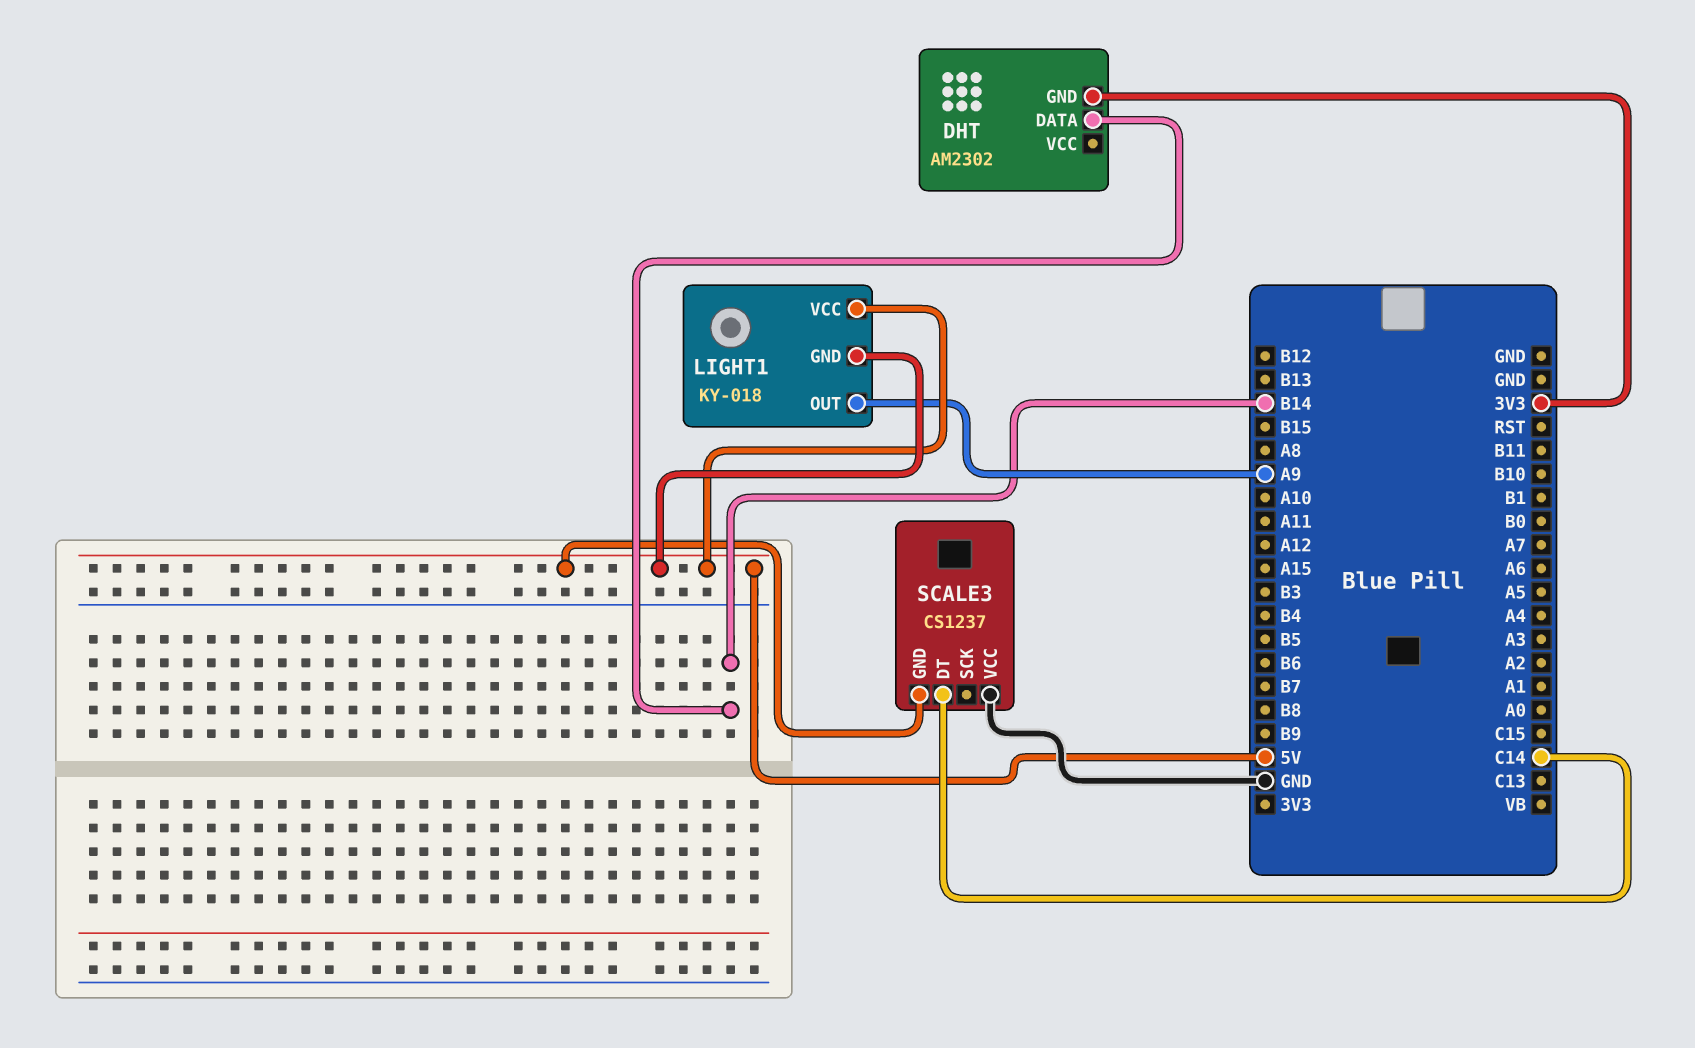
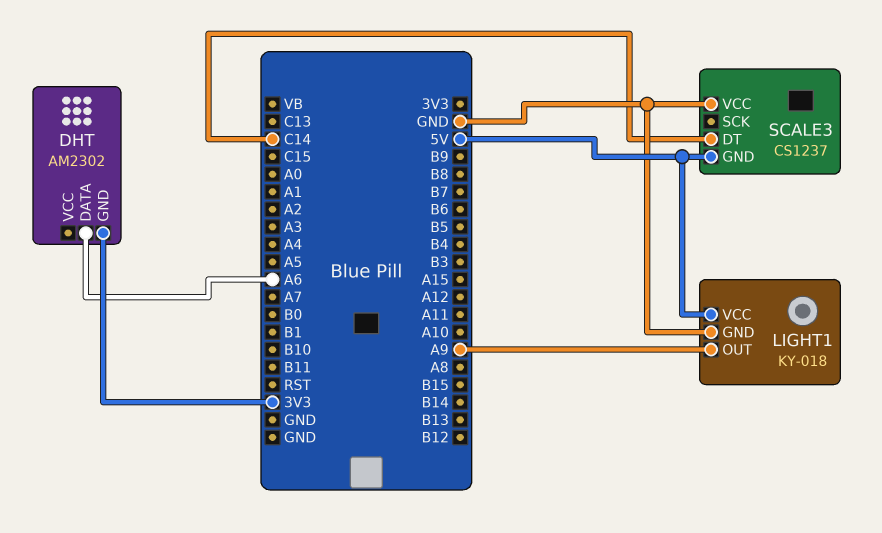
DHT pin DATA: B14 -> A6
LIGHT1 pin GND: 5V -> GND

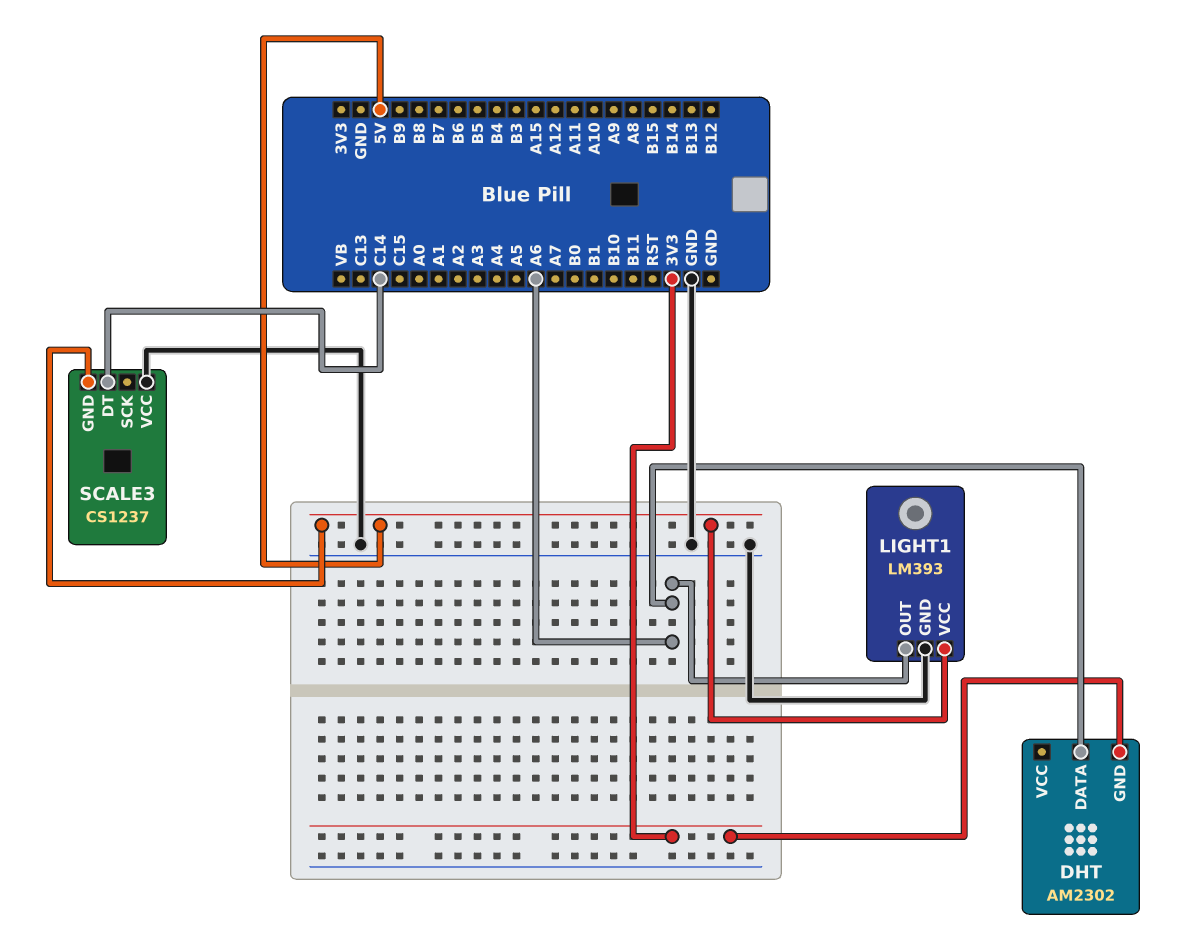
LIGHT1: KY-018 -> LM393
LIGHT1 pin OUT: A9 -> A6

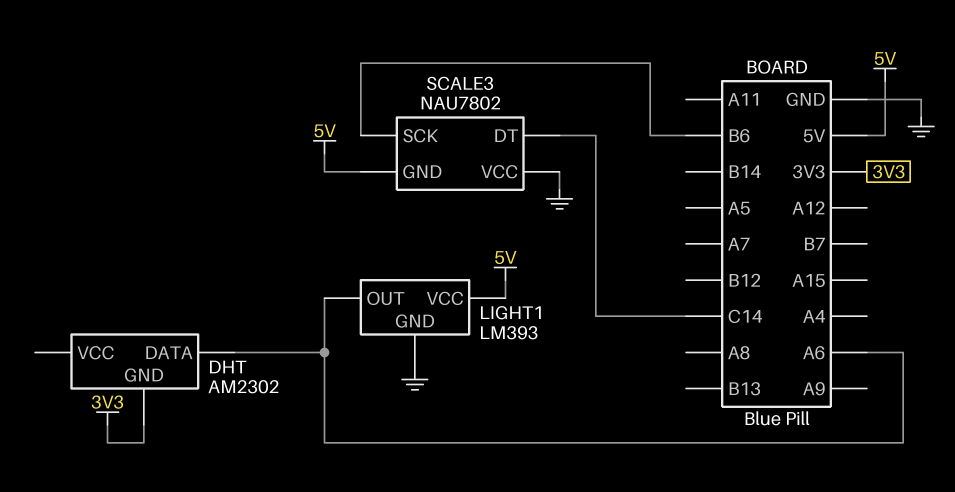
SCALE3: CS1237 -> NAU7802
SCALE3 pin SCK: none -> B6

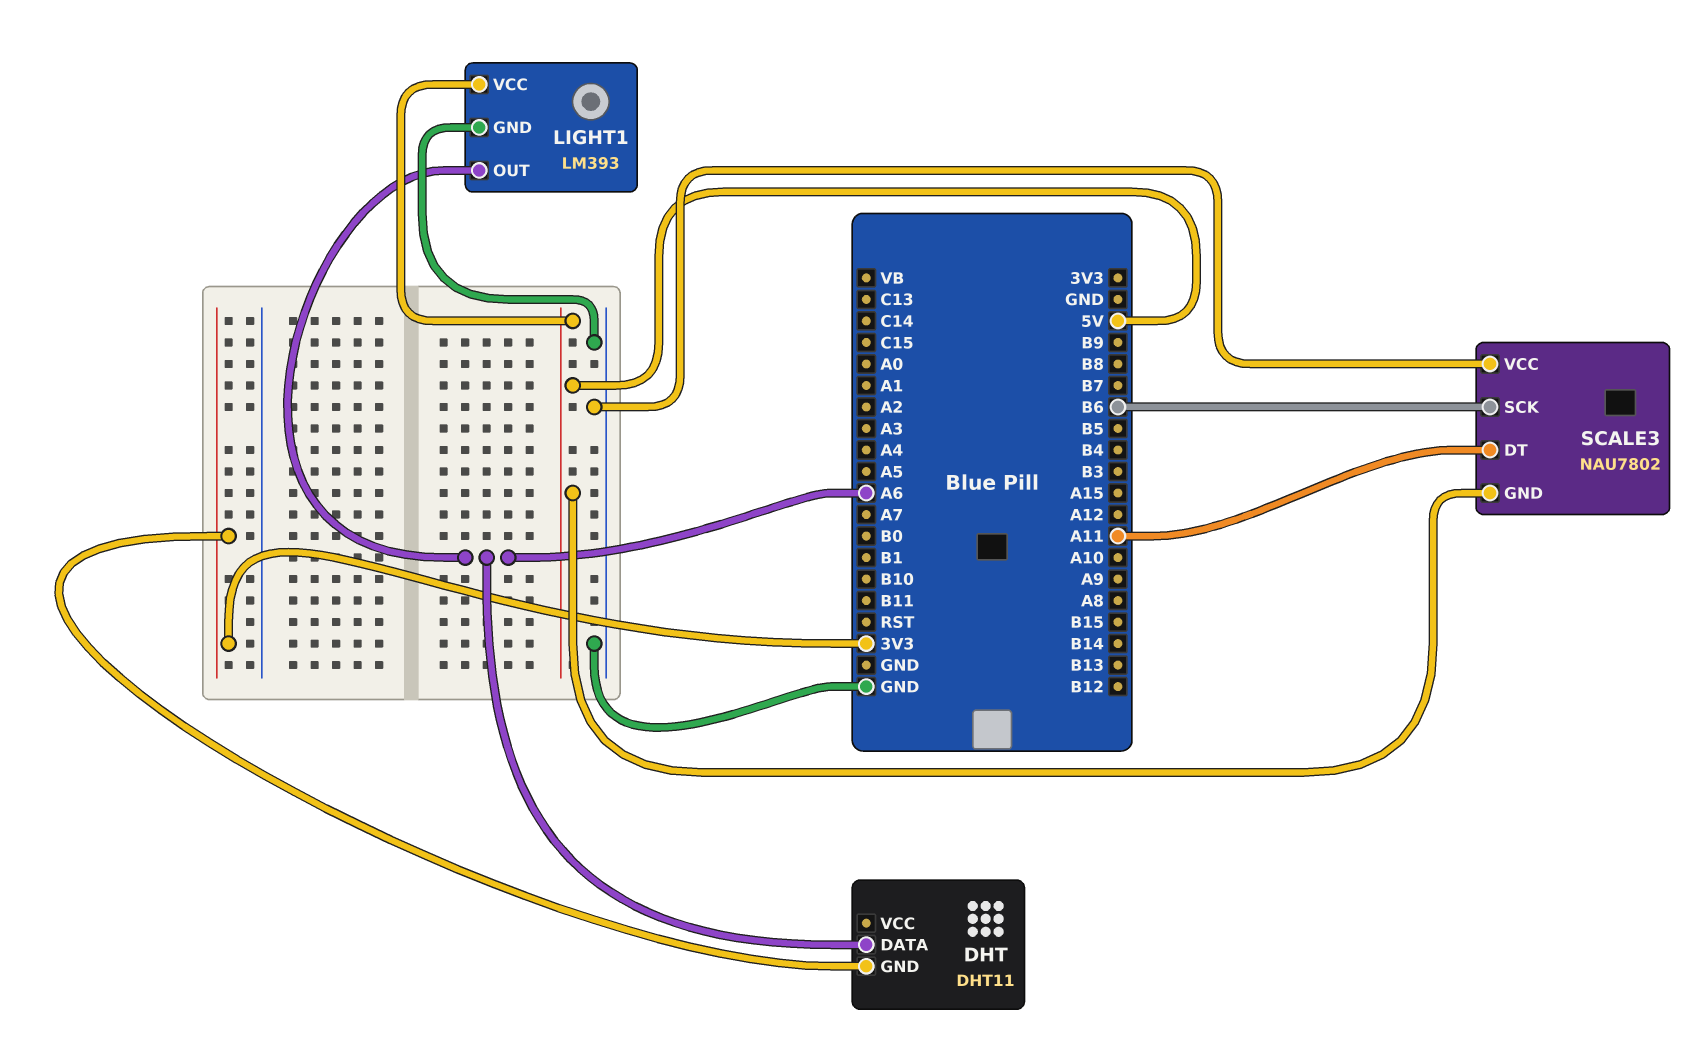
DHT: AM2302 -> DHT11
SCALE3 pin DT: C14 -> A11

